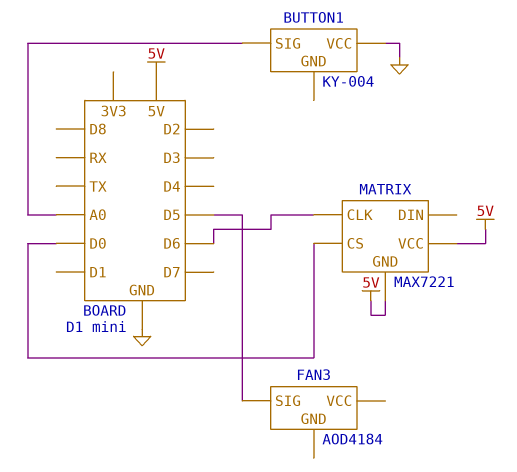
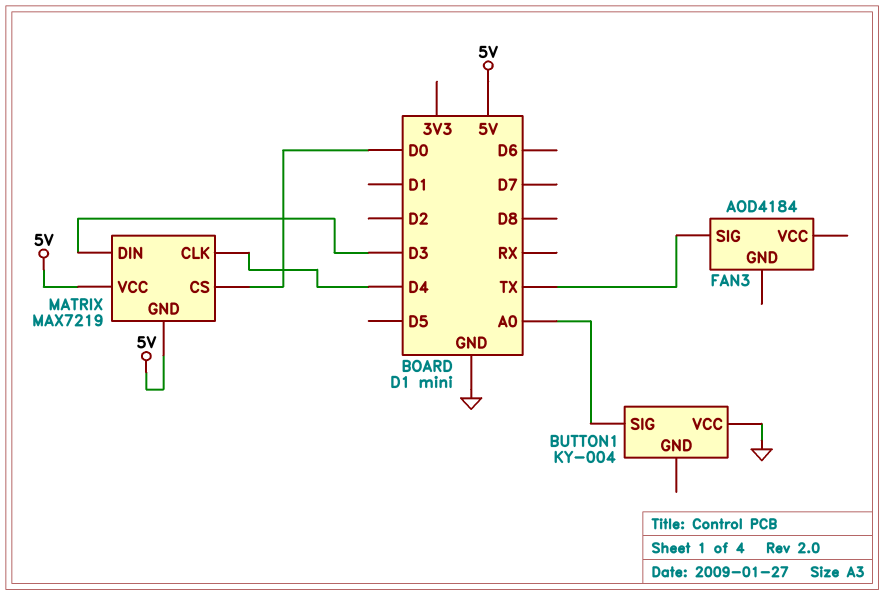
FAN3 pin SIG: D5 -> TX
MATRIX: MAX7221 -> MAX7219
MATRIX pin CLK: D6 -> D4
MATRIX pin DIN: none -> D3

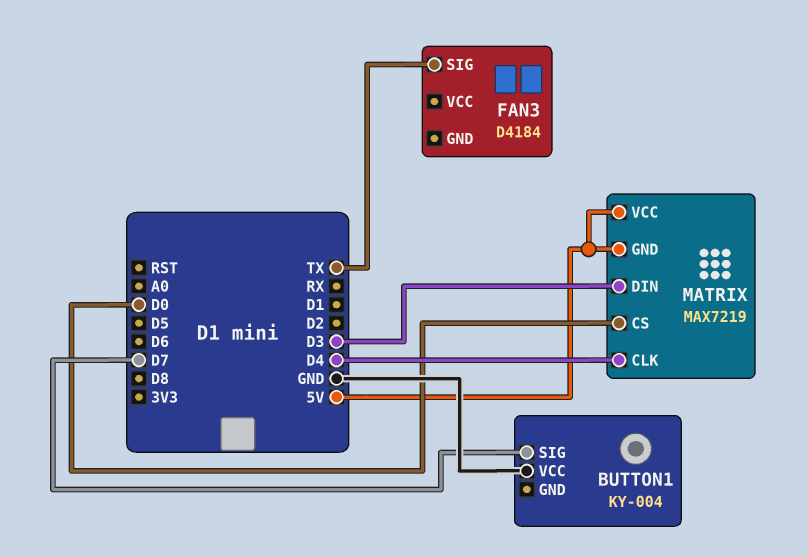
BUTTON1 pin SIG: A0 -> D7
FAN3: AOD4184 -> D4184

